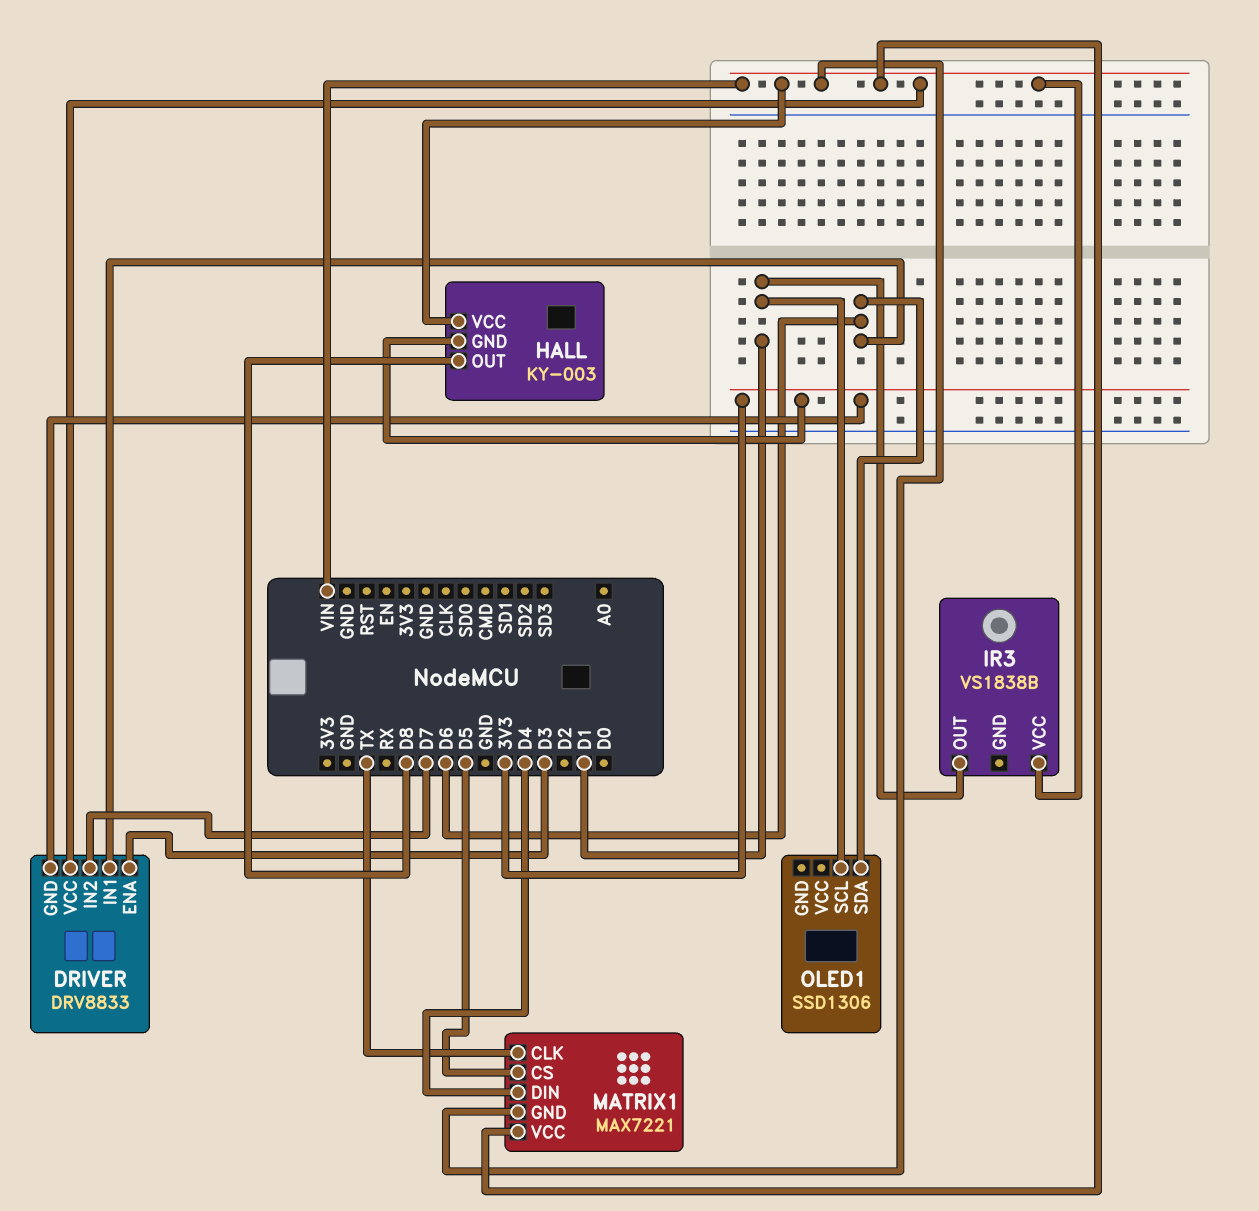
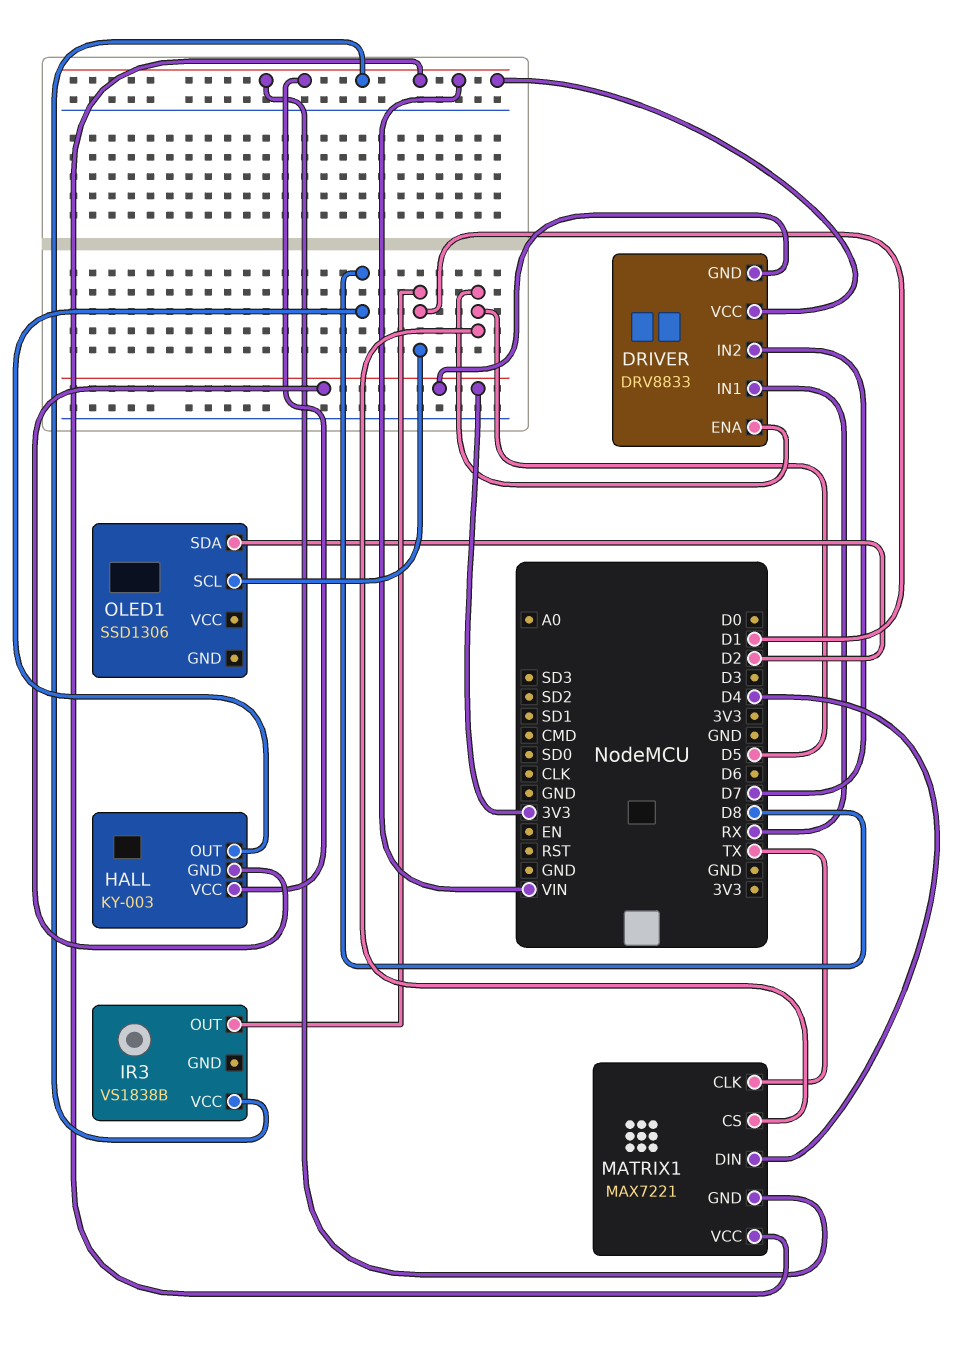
DRIVER pin ENA: D3 -> D5
DRIVER pin IN1: D6 -> RX
OLED1 pin SDA: D6 -> D2

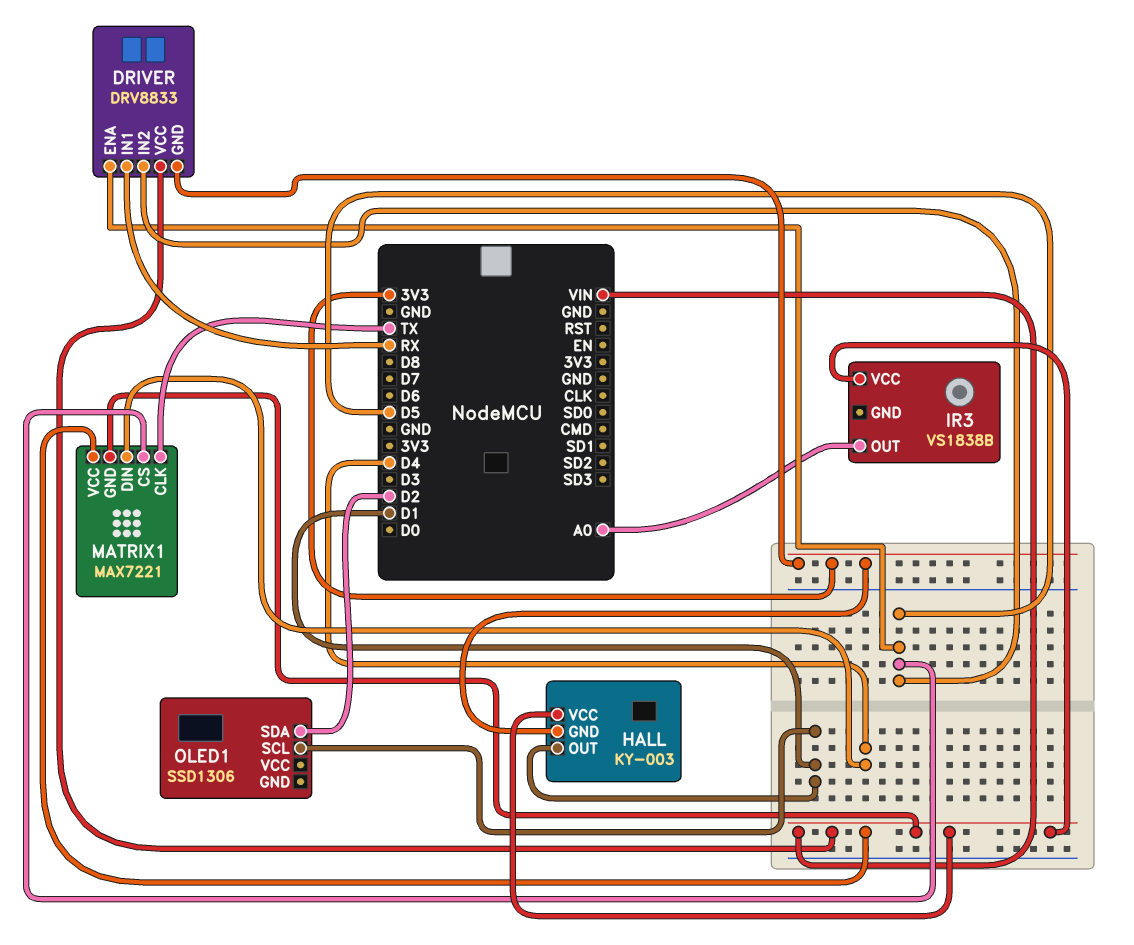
DRIVER pin IN2: D7 -> D5
HALL pin OUT: D8 -> D1
IR3 pin OUT: D1 -> A0

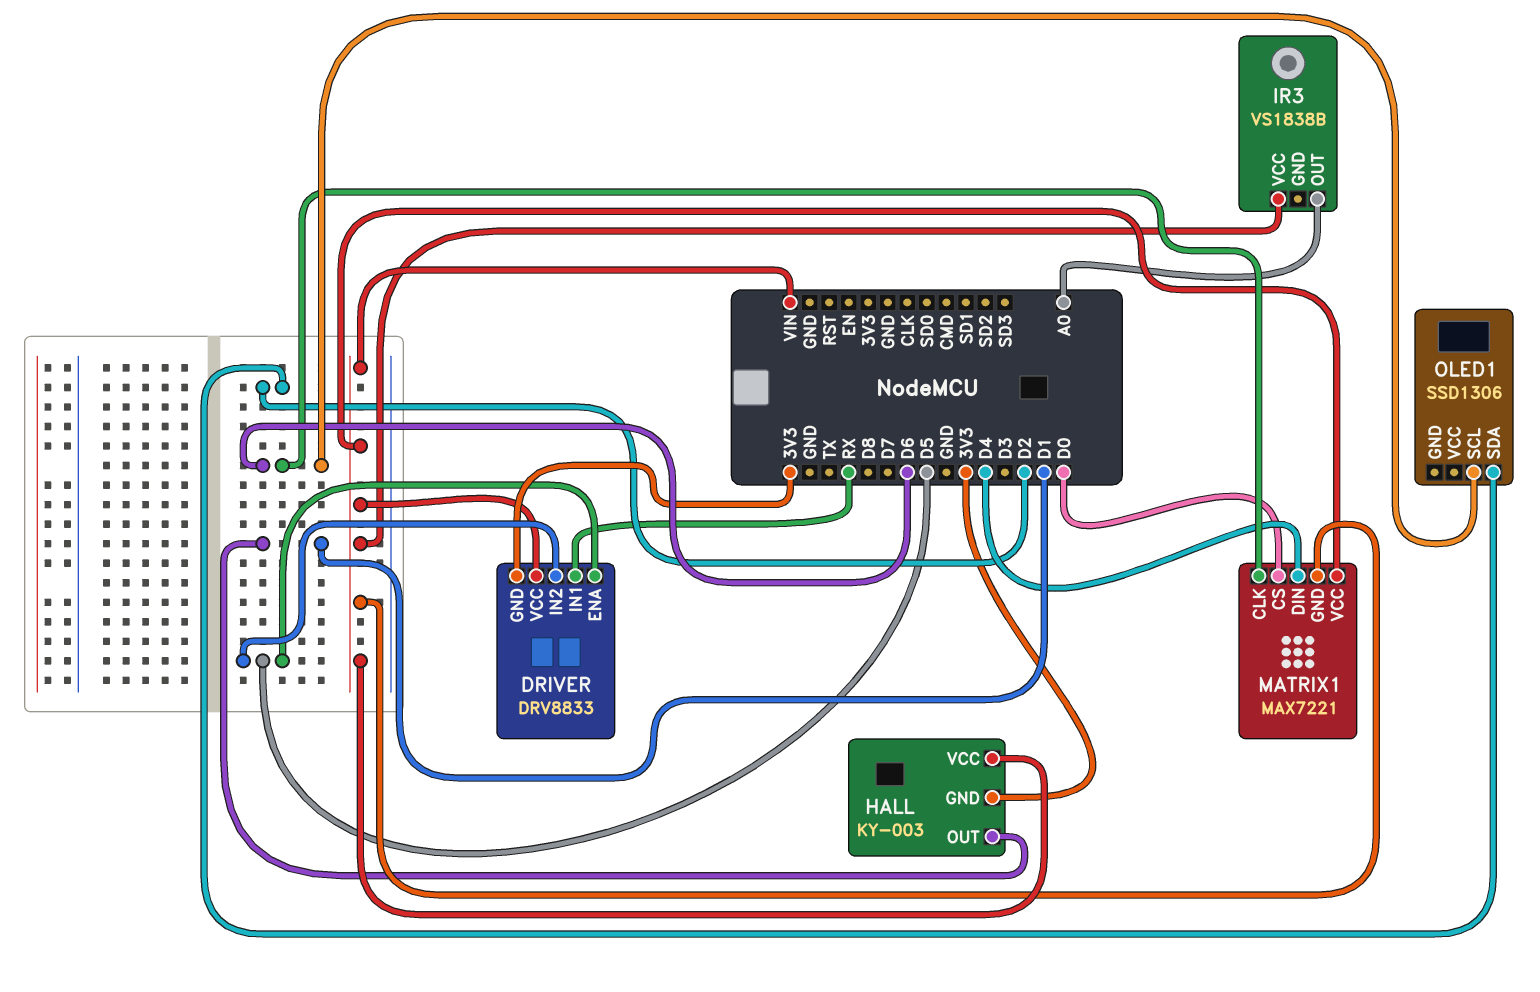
MATRIX1 pin CLK: TX -> D6
MATRIX1 pin CS: D5 -> D0
OLED1 pin SCL: D1 -> D6

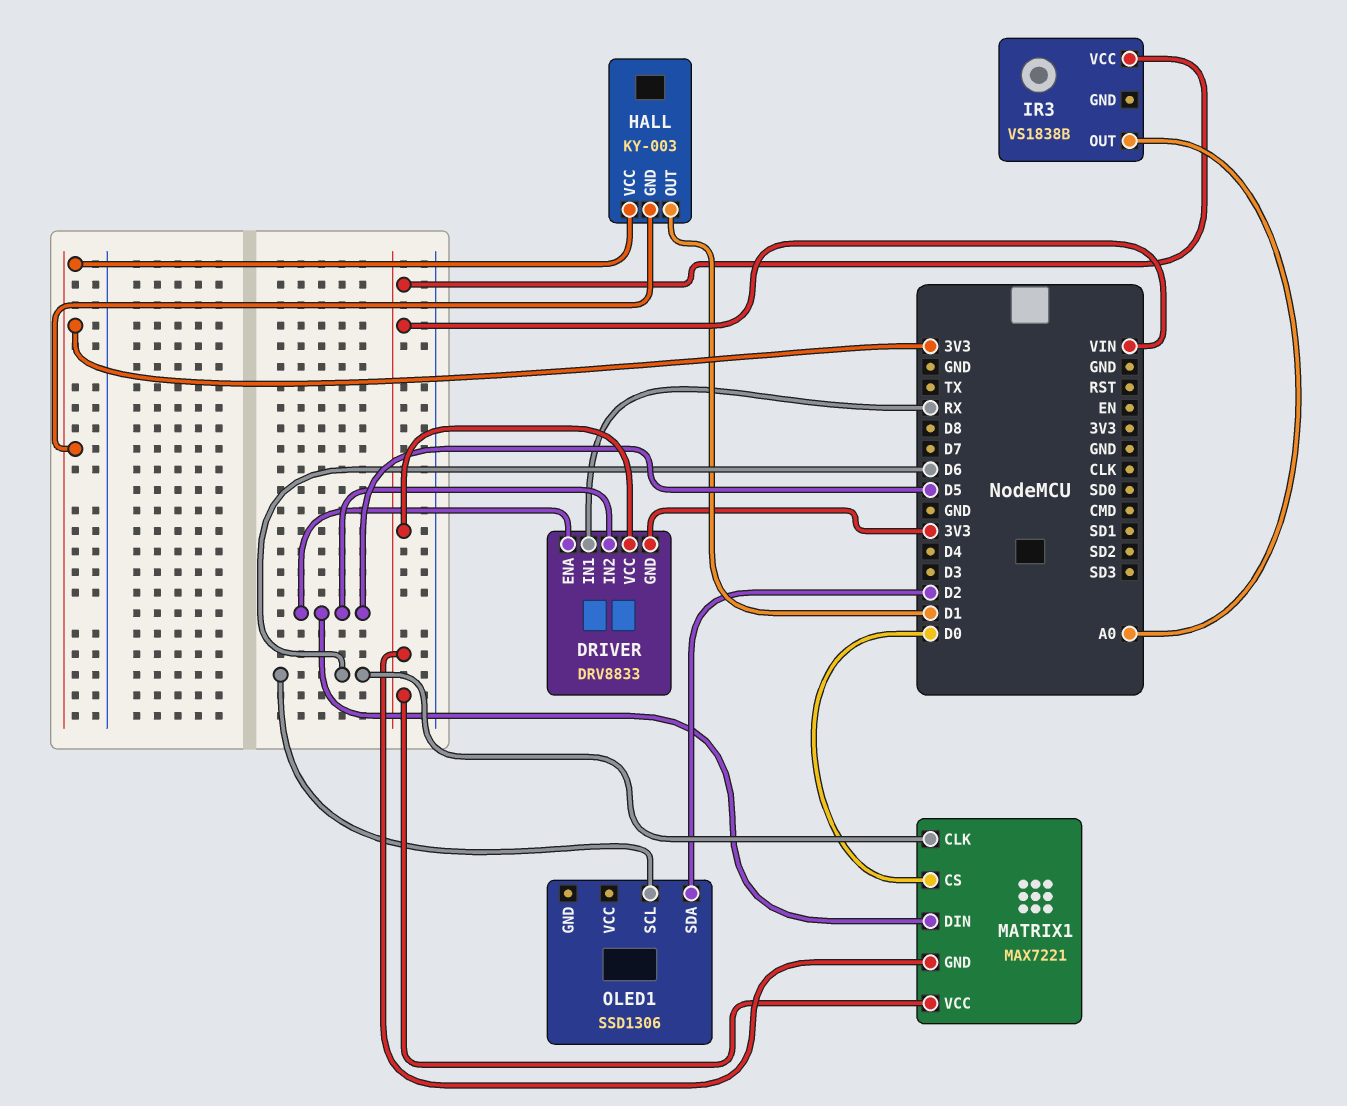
HALL pin VCC: VIN -> 3V3
MATRIX1 pin DIN: D4 -> D5

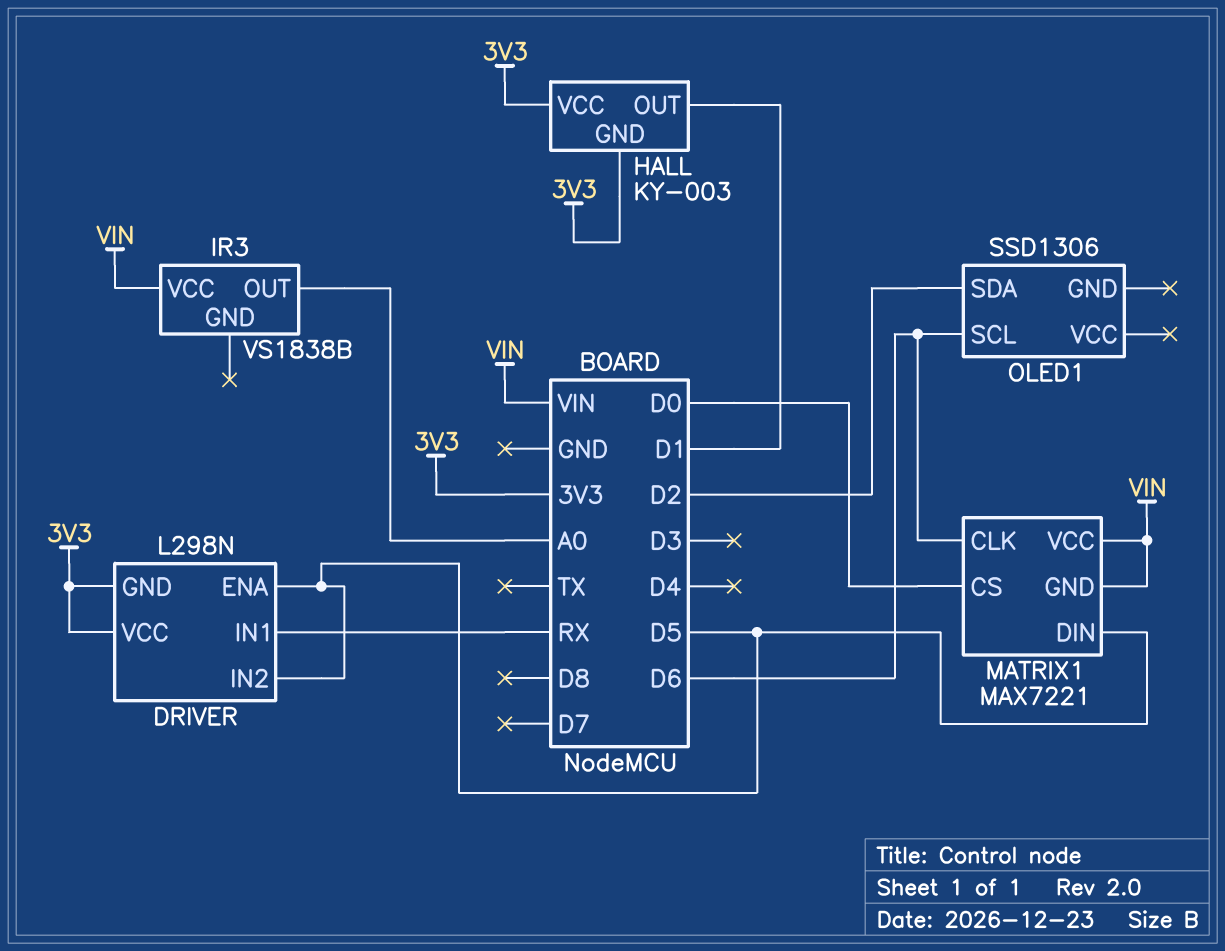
DRIVER: DRV8833 -> L298N
DRIVER pin VCC: VIN -> 3V3

